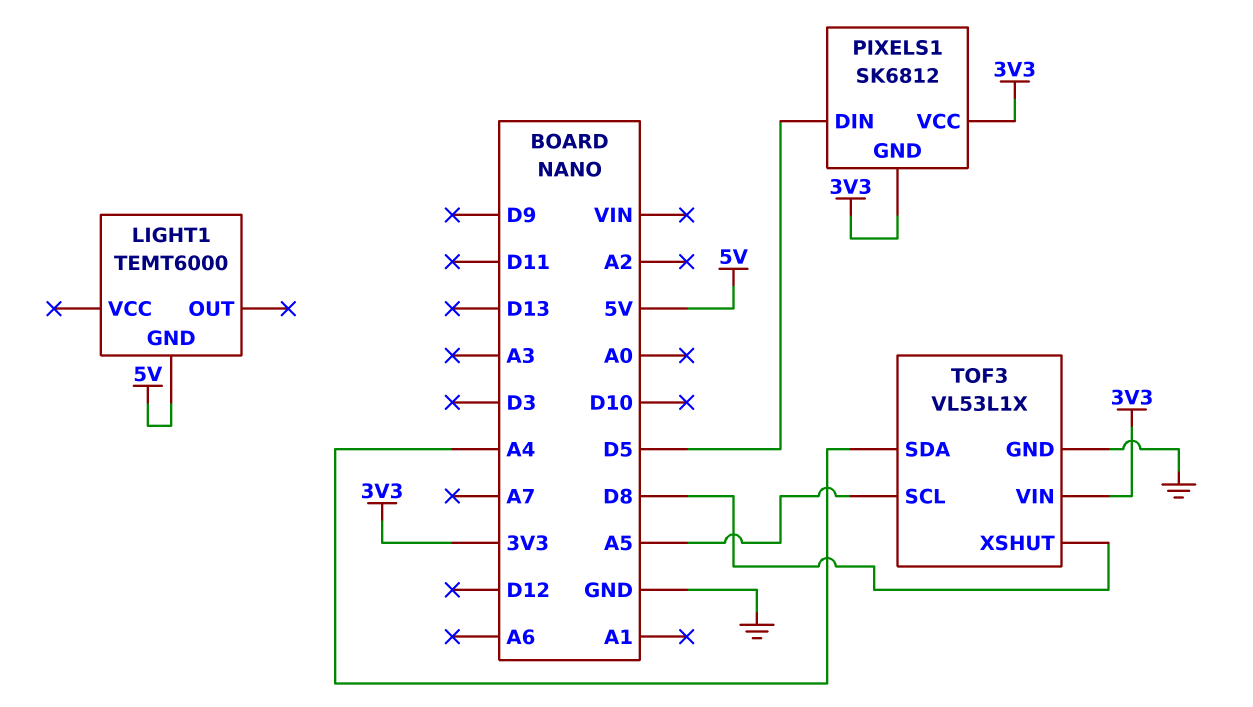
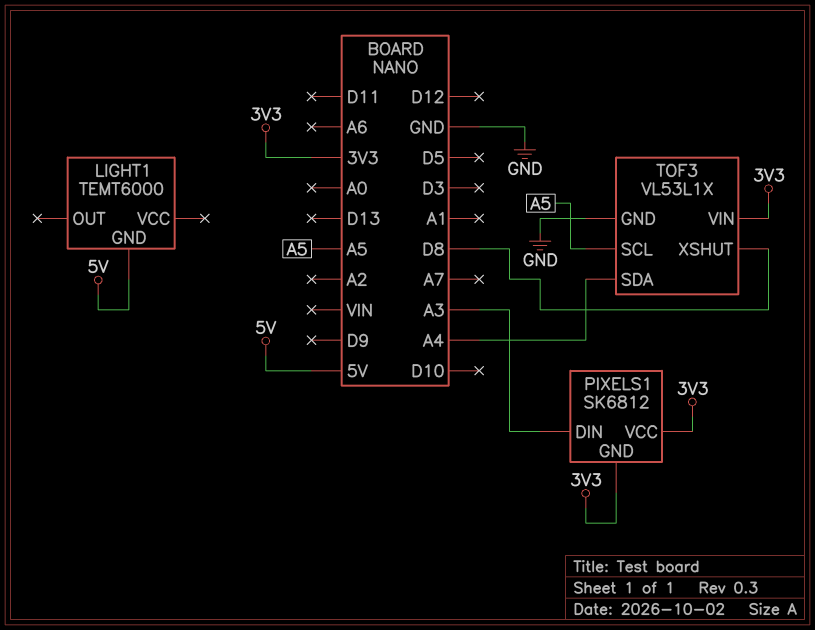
PIXELS1 pin DIN: D5 -> A3

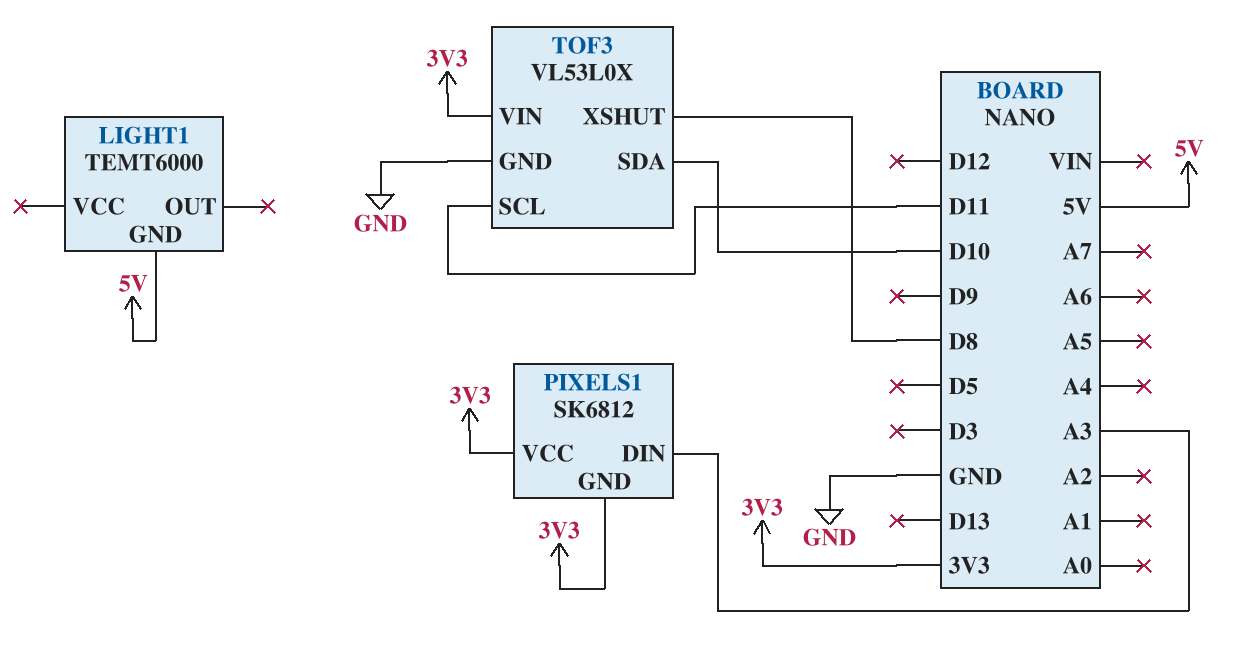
TOF3: VL53L1X -> VL53L0X
TOF3 pin SCL: A5 -> D11
TOF3 pin SDA: A4 -> D10

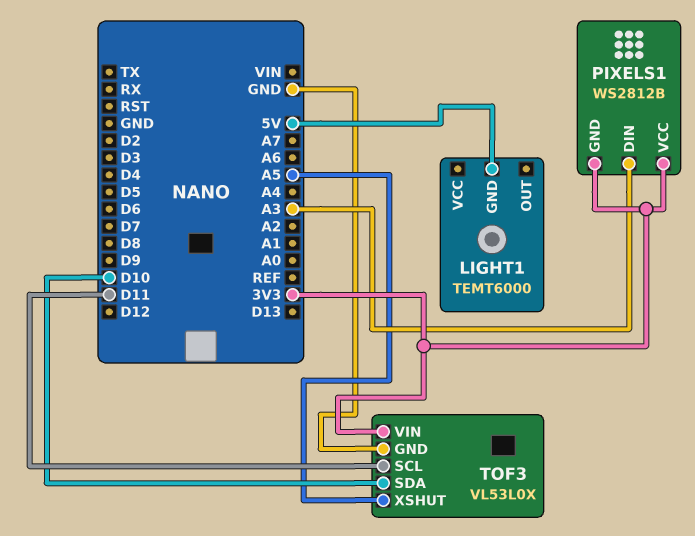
PIXELS1: SK6812 -> WS2812B
TOF3 pin XSHUT: D8 -> A5

